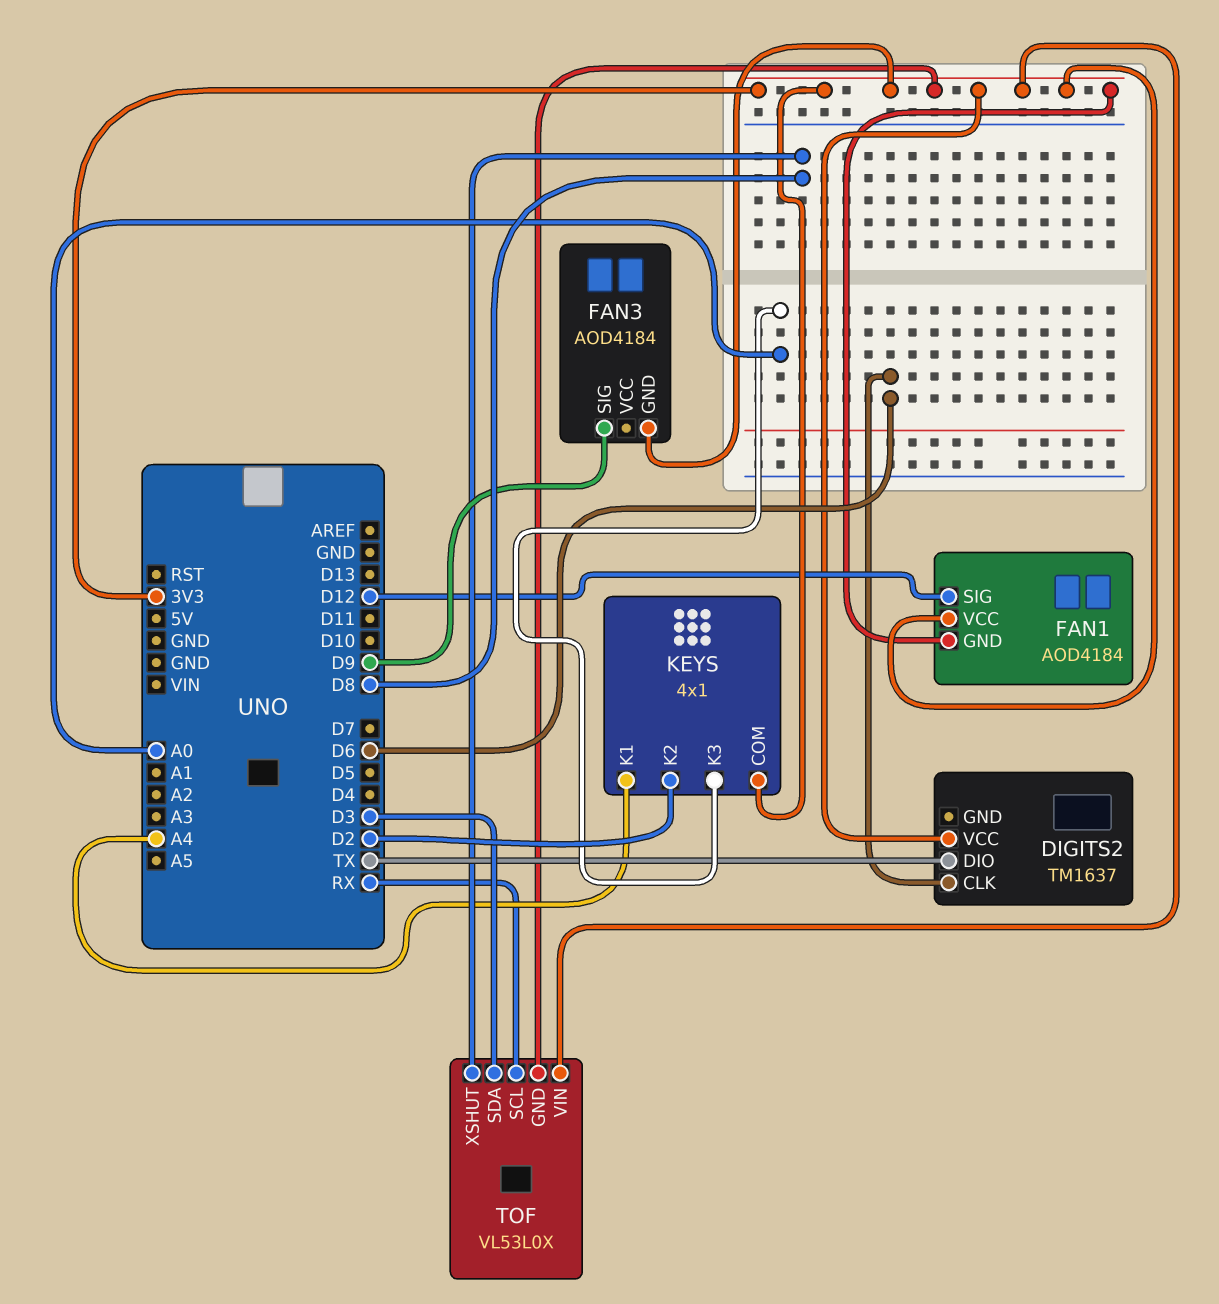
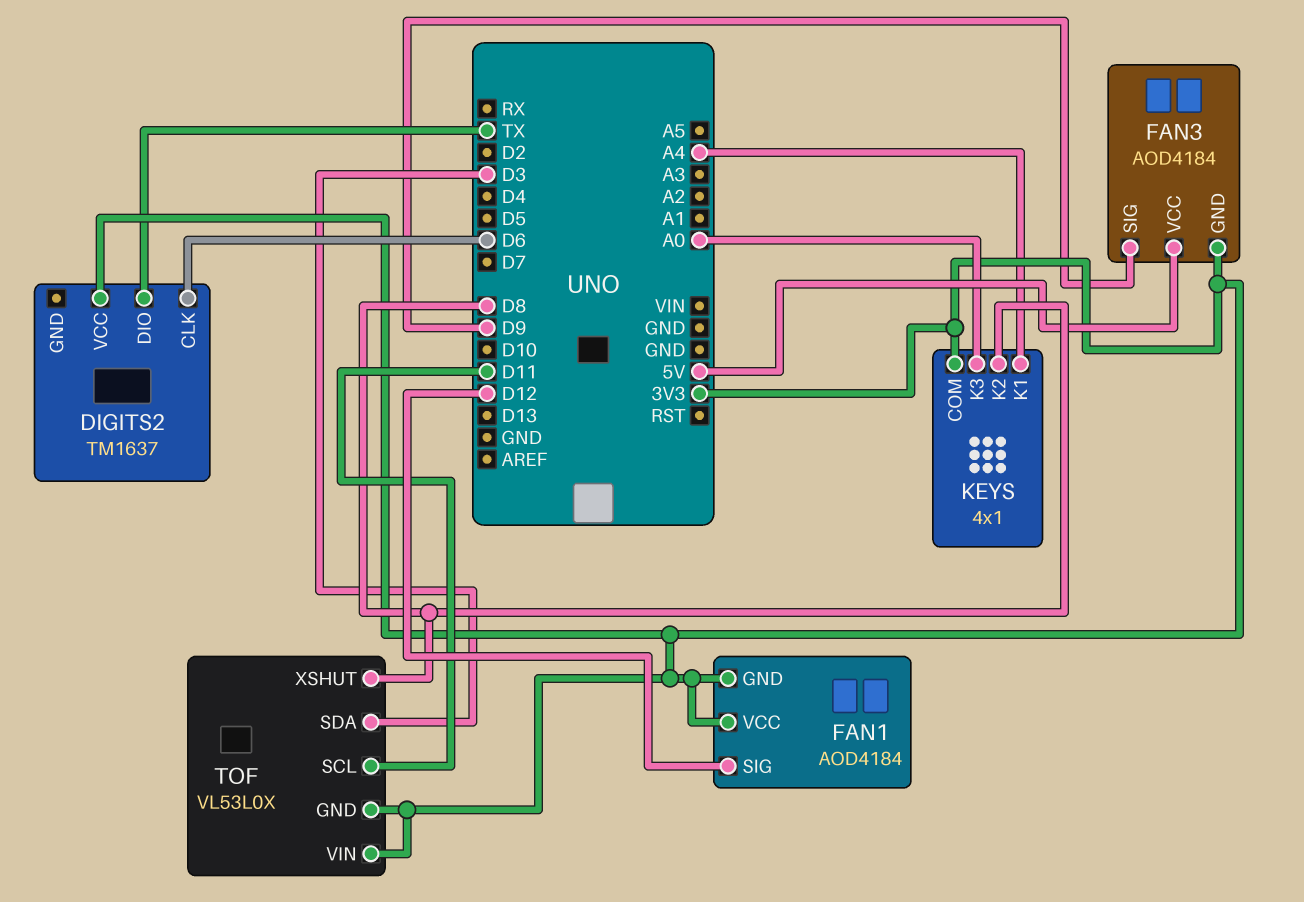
FAN3 pin VCC: none -> 5V
KEYS pin K2: D2 -> D8
TOF pin SCL: RX -> D11

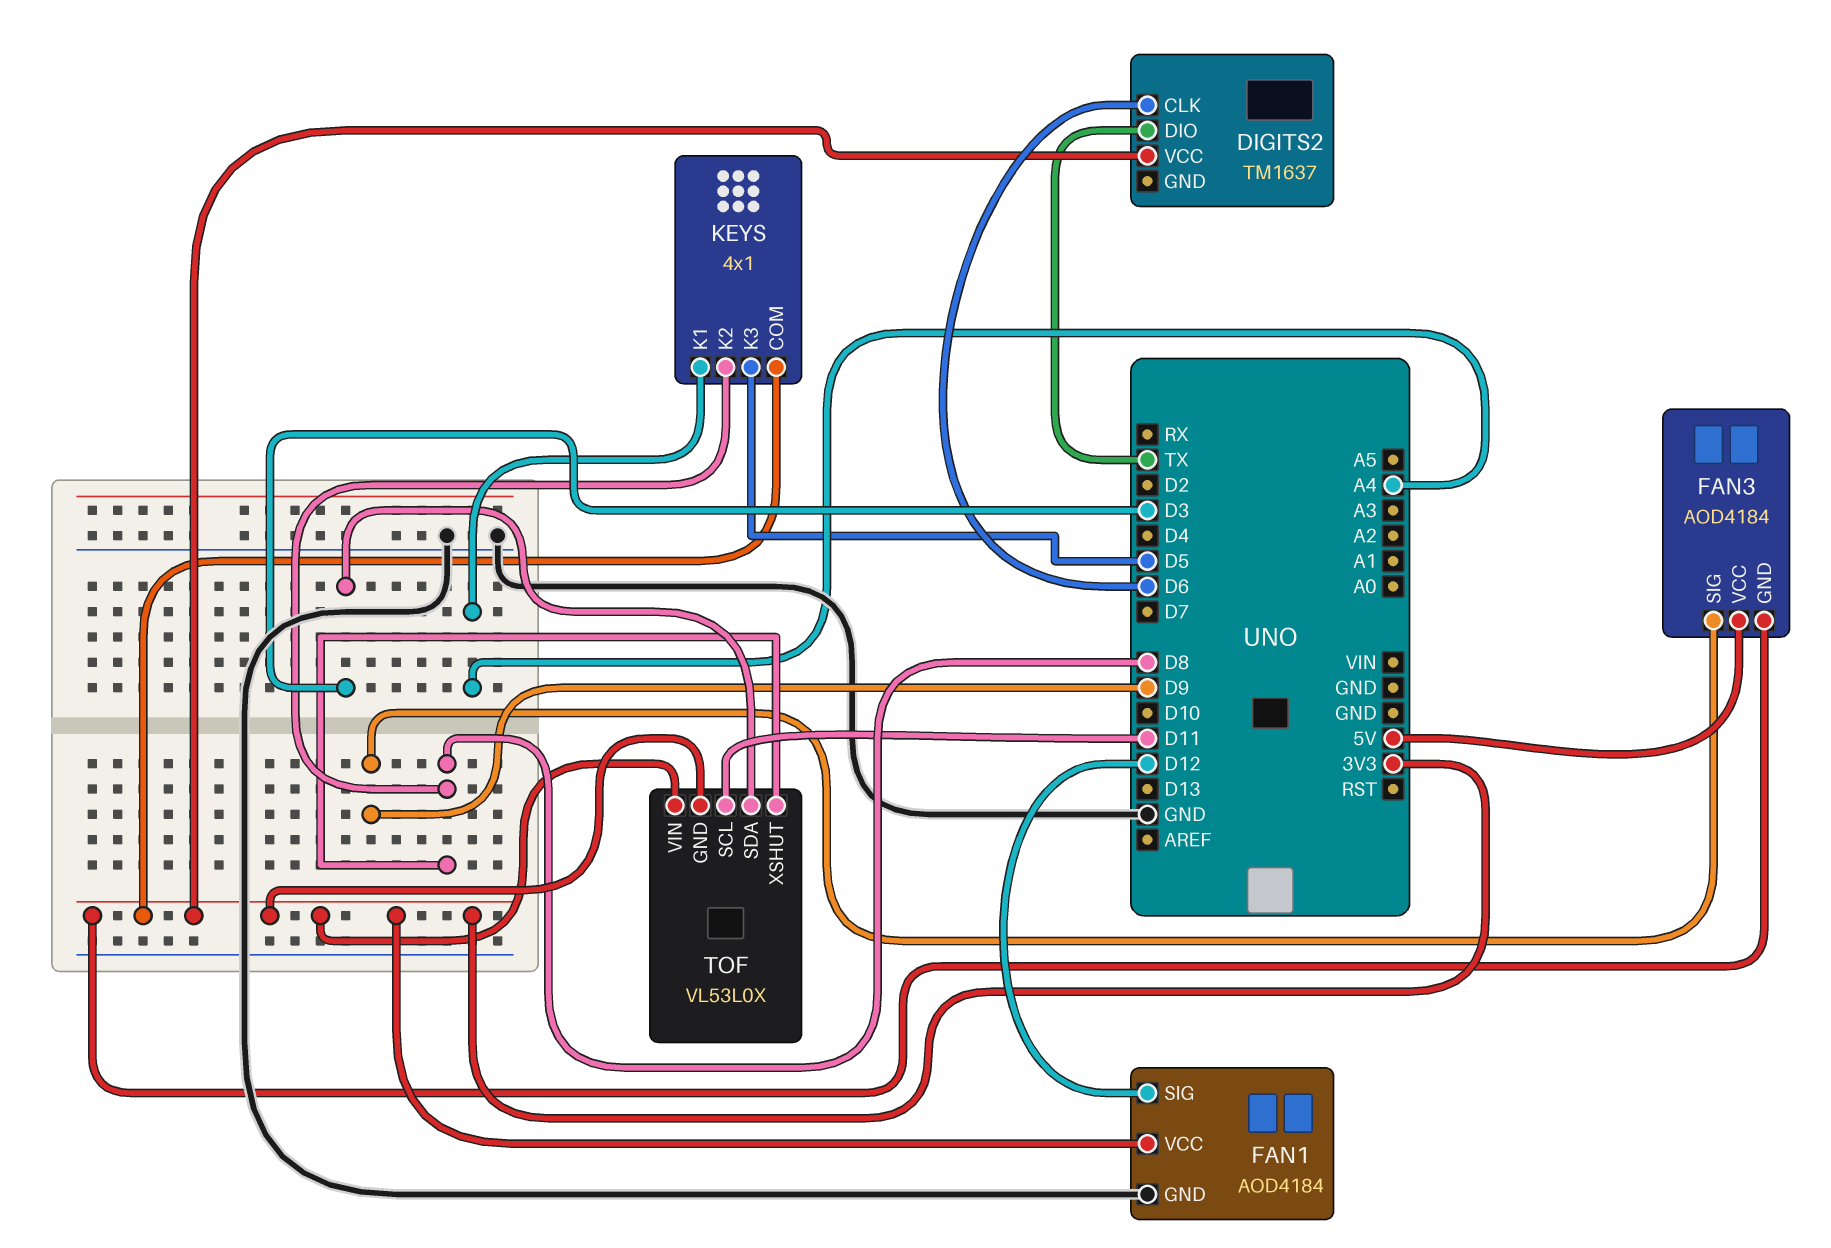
FAN1 pin GND: 3V3 -> GND
KEYS pin K3: A0 -> D5

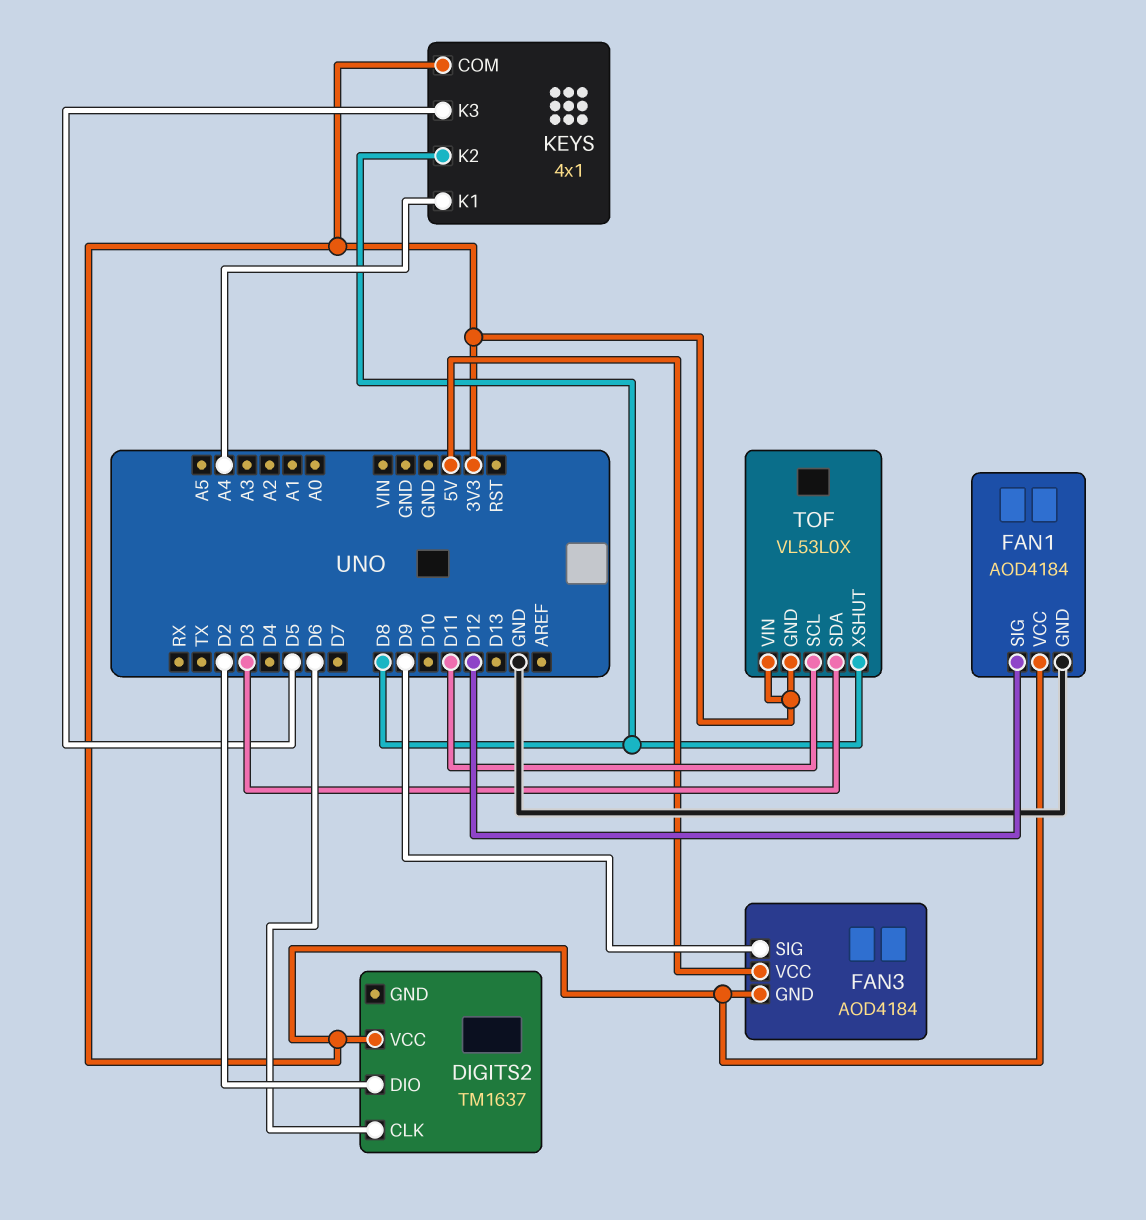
DIGITS2 pin DIO: TX -> D2

